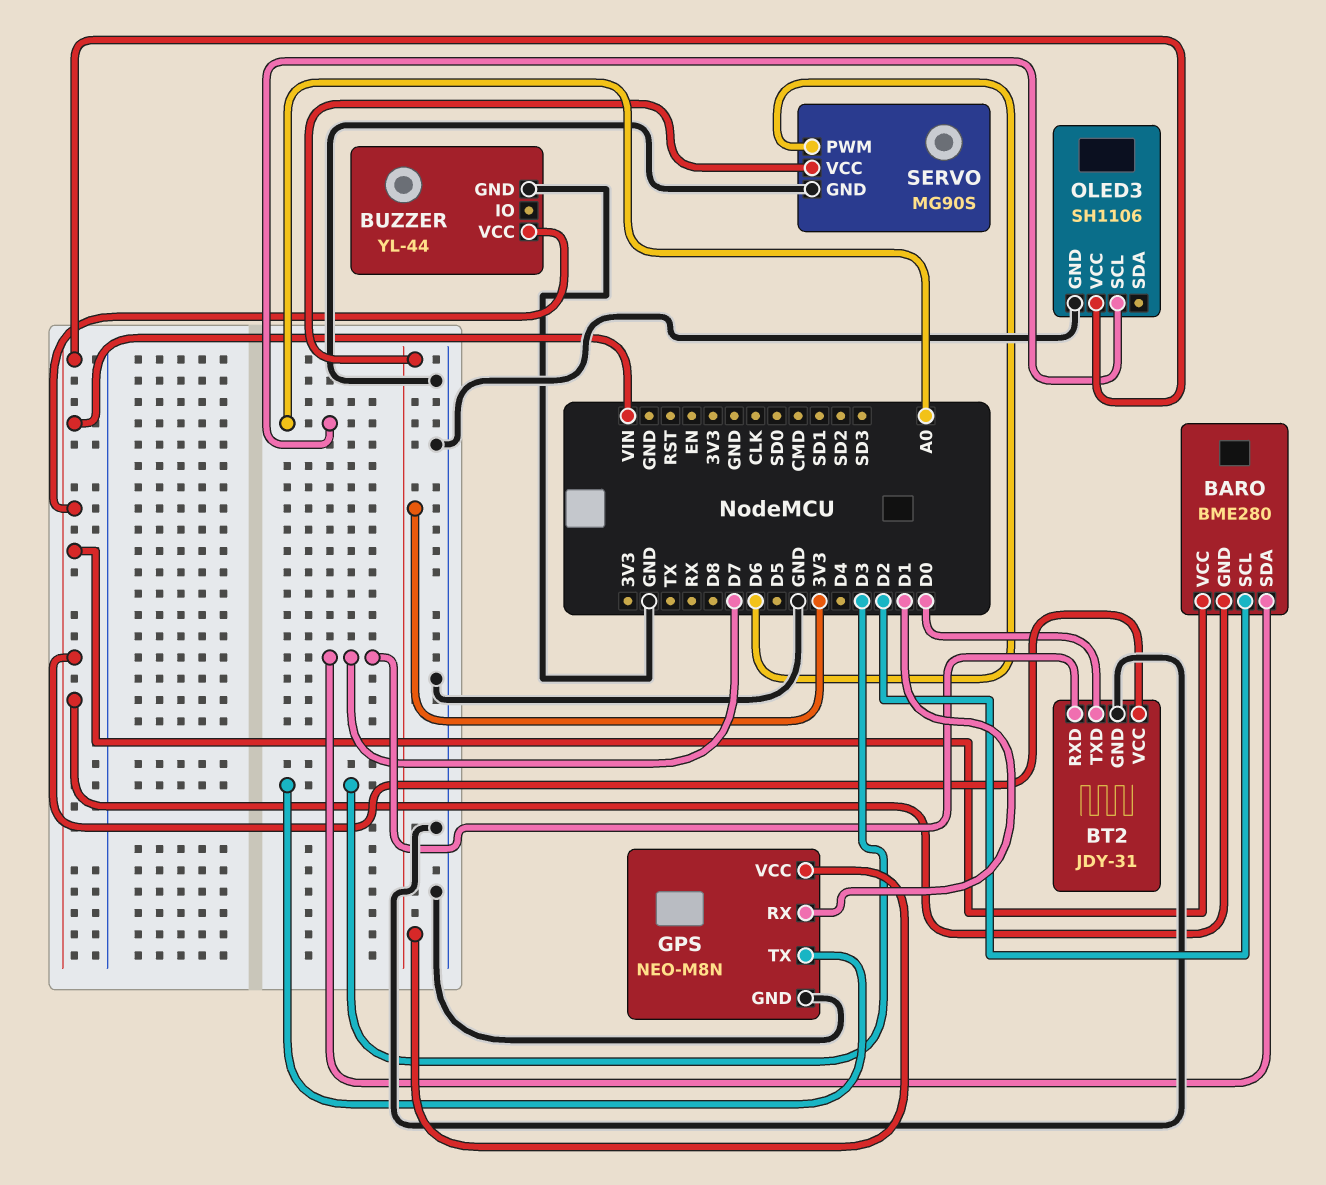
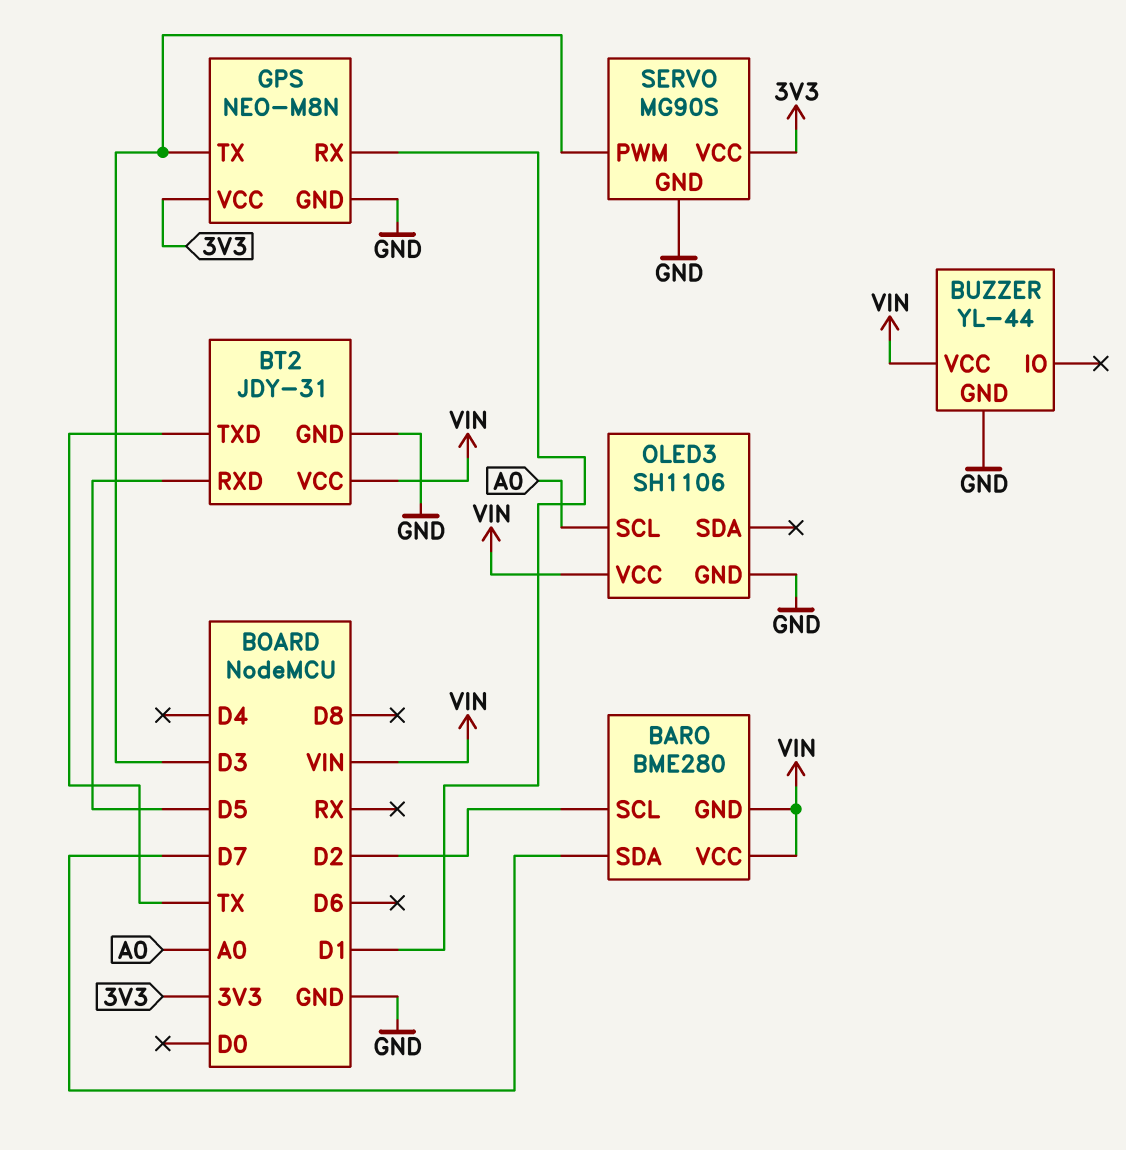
BT2 pin RXD: D7 -> D5
BT2 pin TXD: D0 -> TX
SERVO pin PWM: D6 -> D3

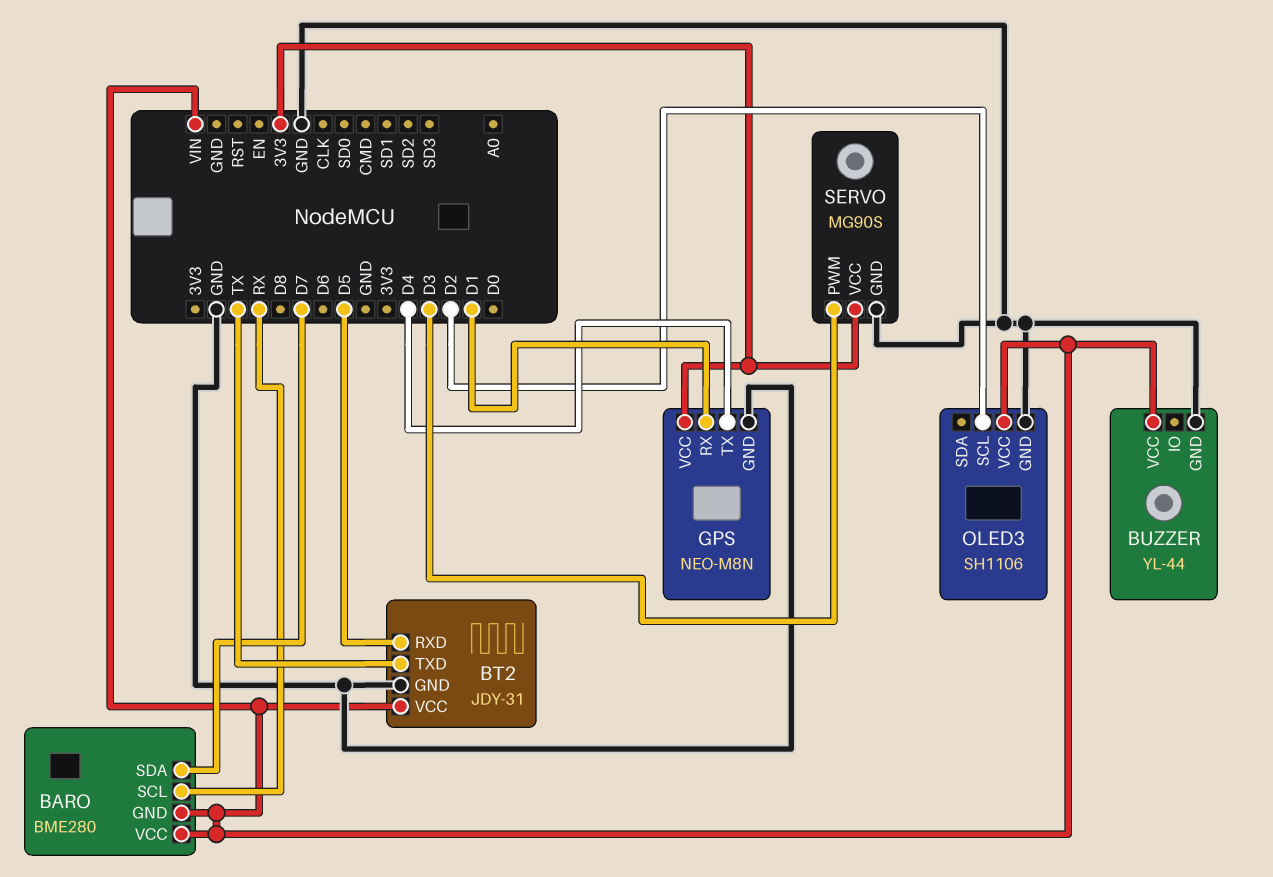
BARO pin SCL: D2 -> RX
GPS pin TX: D3 -> D4
OLED3 pin SCL: A0 -> D2

